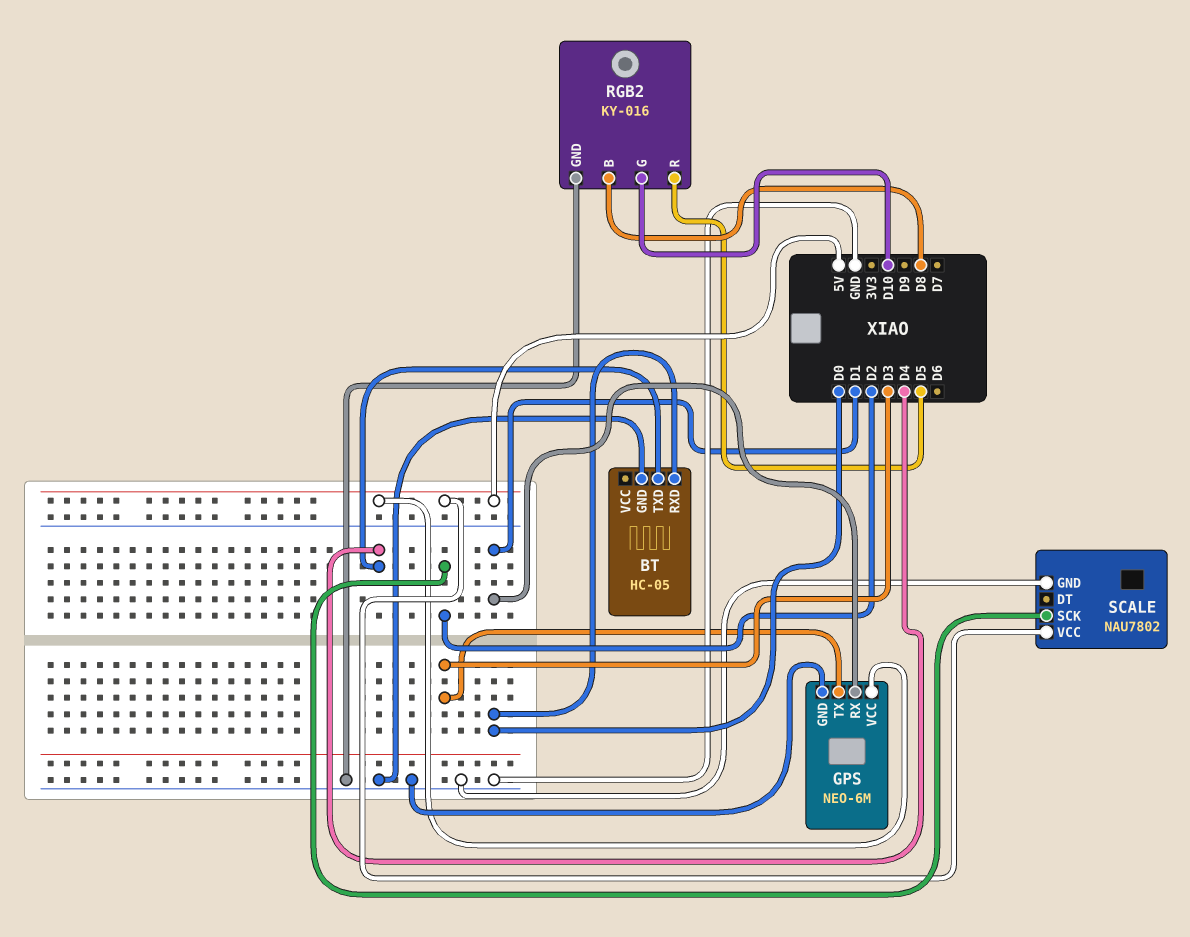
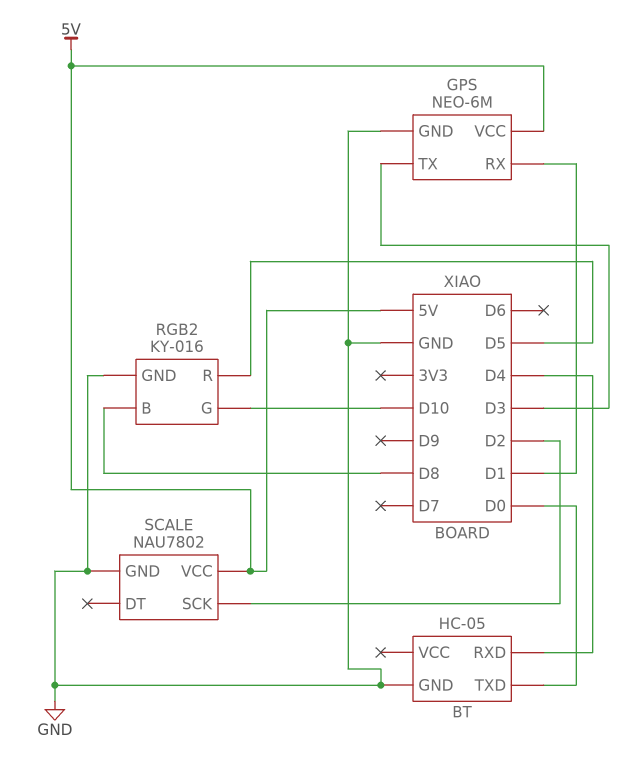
BT pin RXD: D0 -> D4
BT pin TXD: D4 -> D0

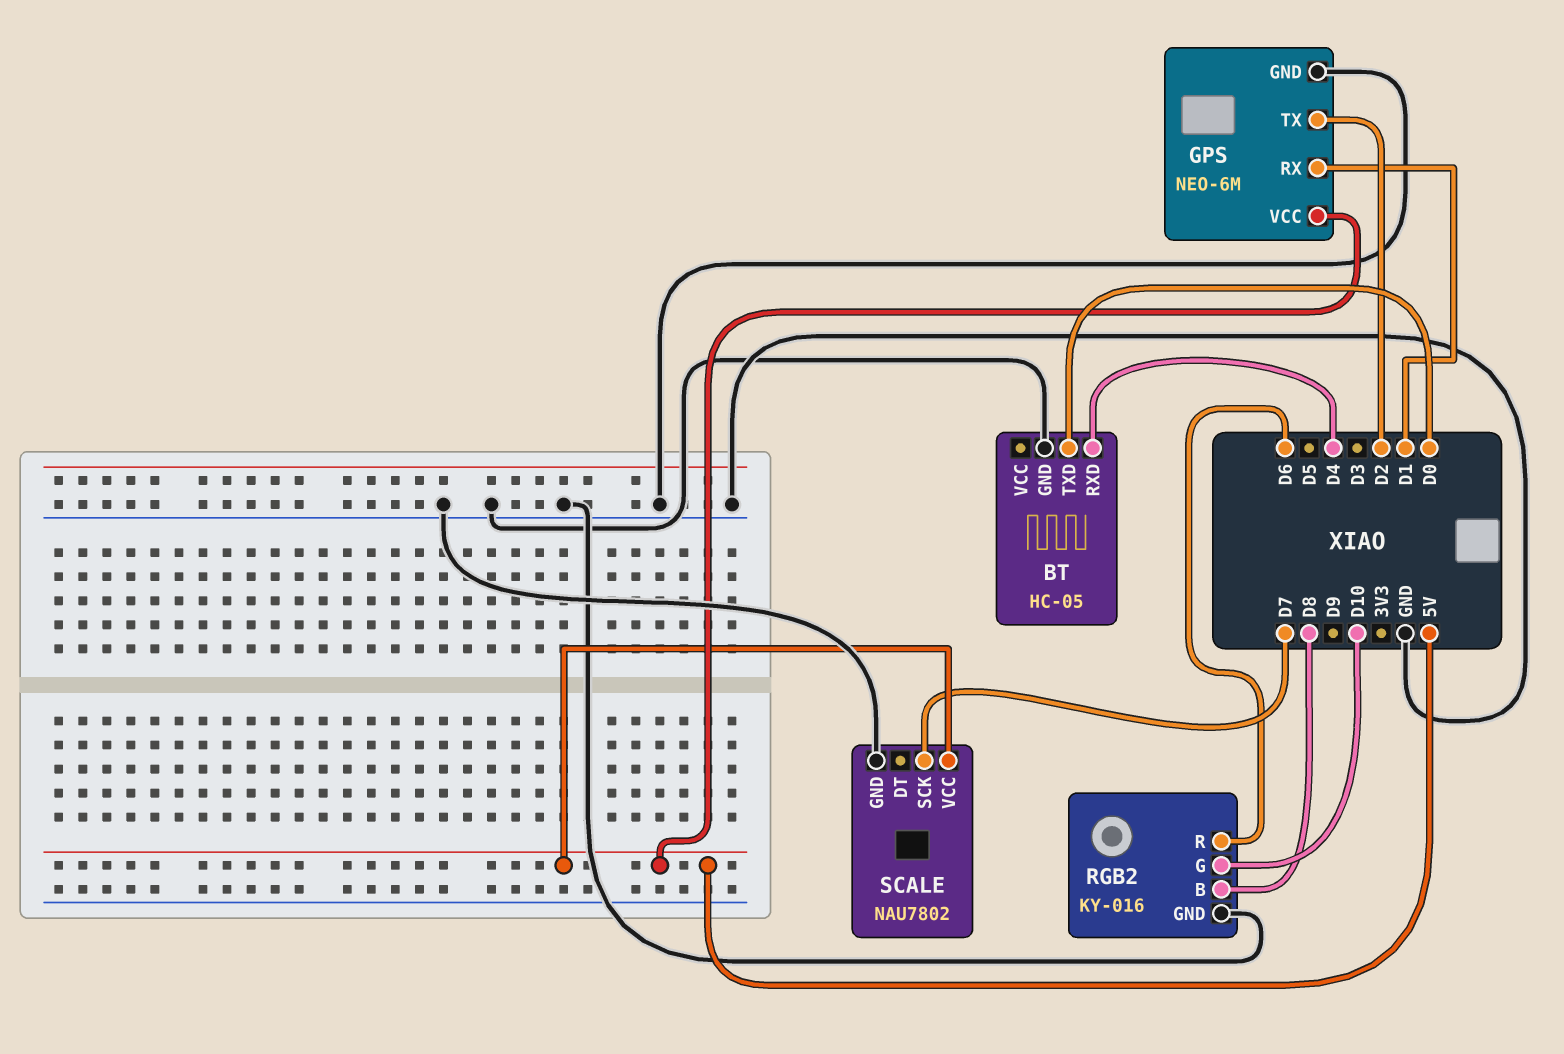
GPS pin TX: D3 -> D2
RGB2 pin R: D5 -> D6
SCALE pin SCK: D2 -> D7

